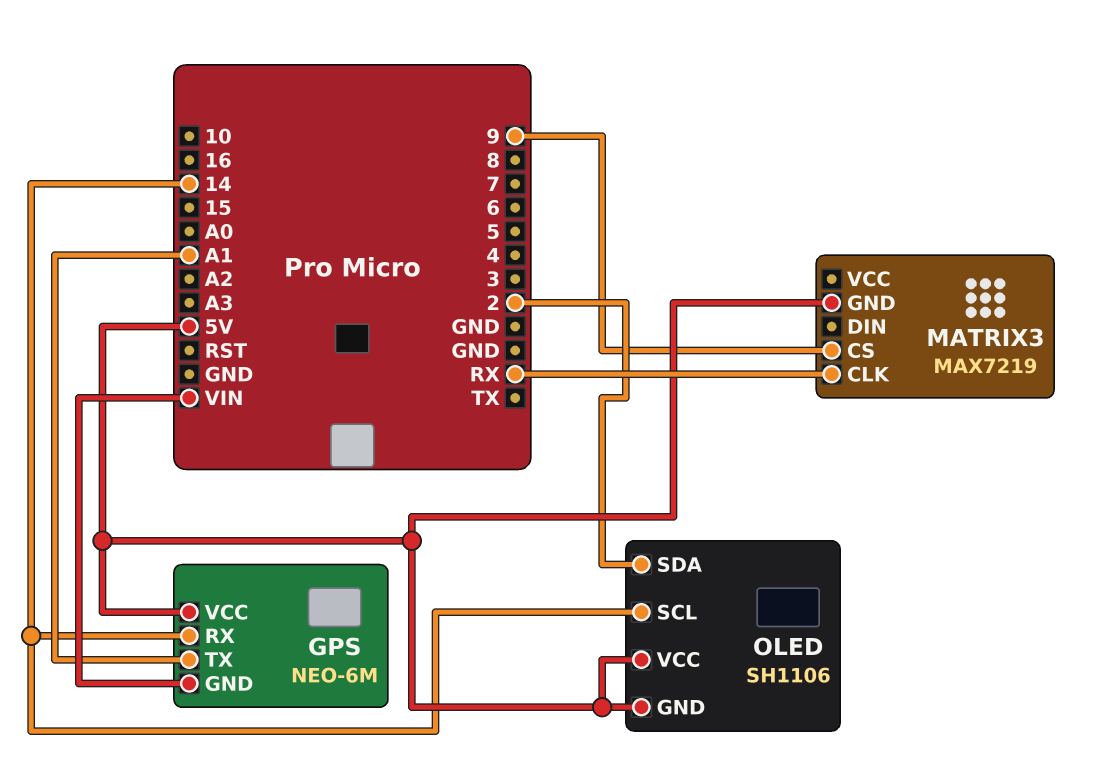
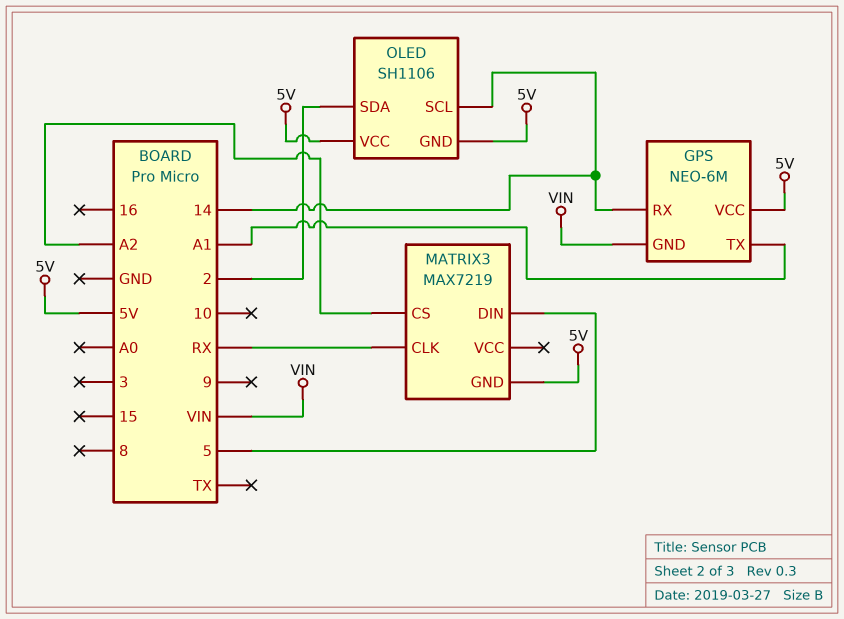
MATRIX3 pin CS: 9 -> A2
MATRIX3 pin DIN: none -> 5

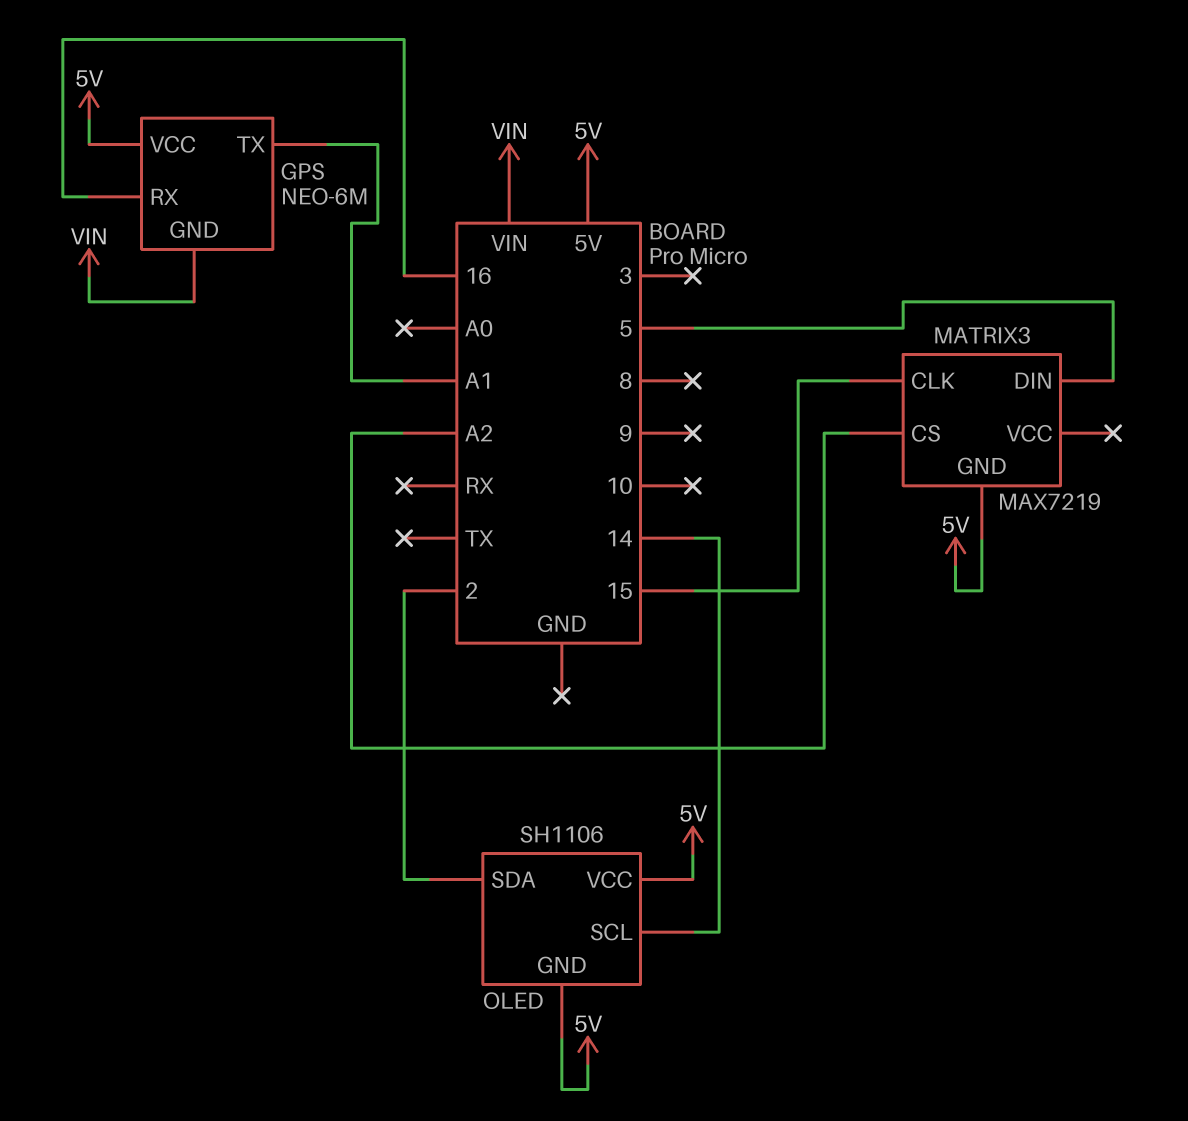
GPS pin RX: 14 -> 16
MATRIX3 pin CLK: RX -> 15

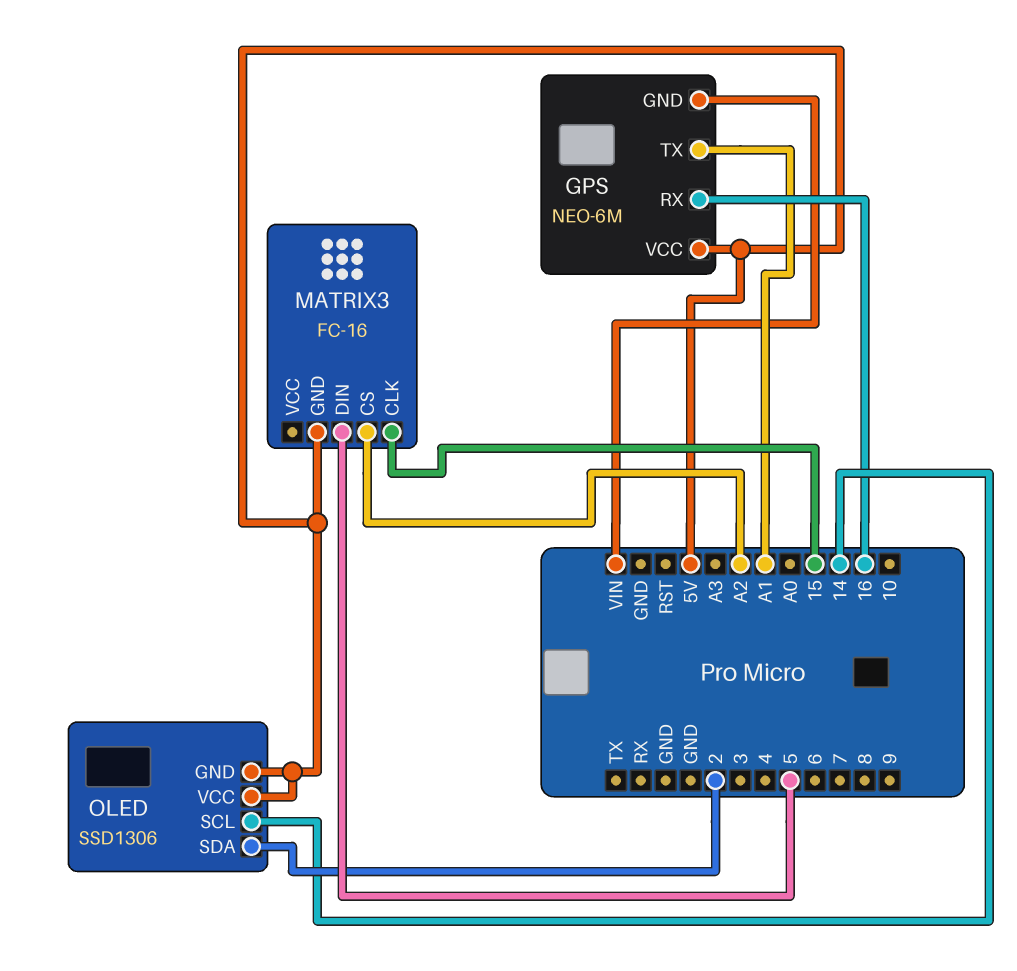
MATRIX3: MAX7219 -> FC-16
OLED: SH1106 -> SSD1306

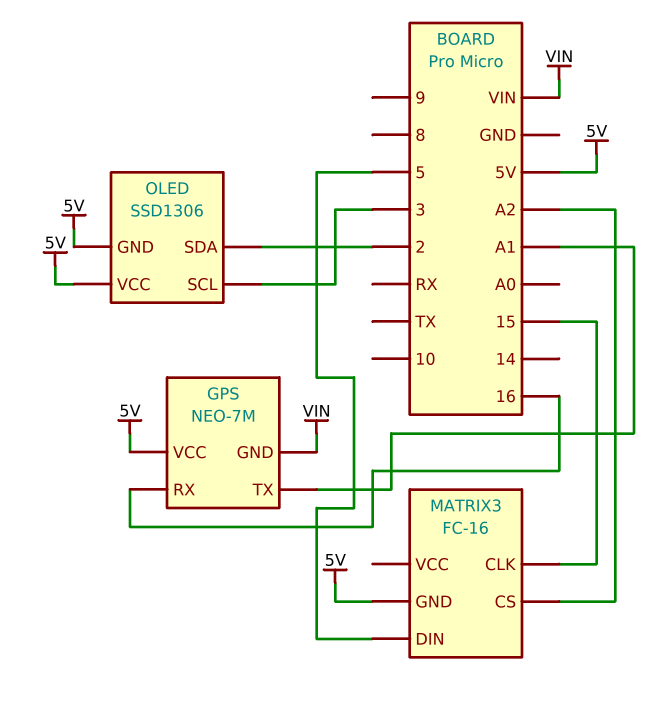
GPS: NEO-6M -> NEO-7M
OLED pin SCL: 14 -> 3

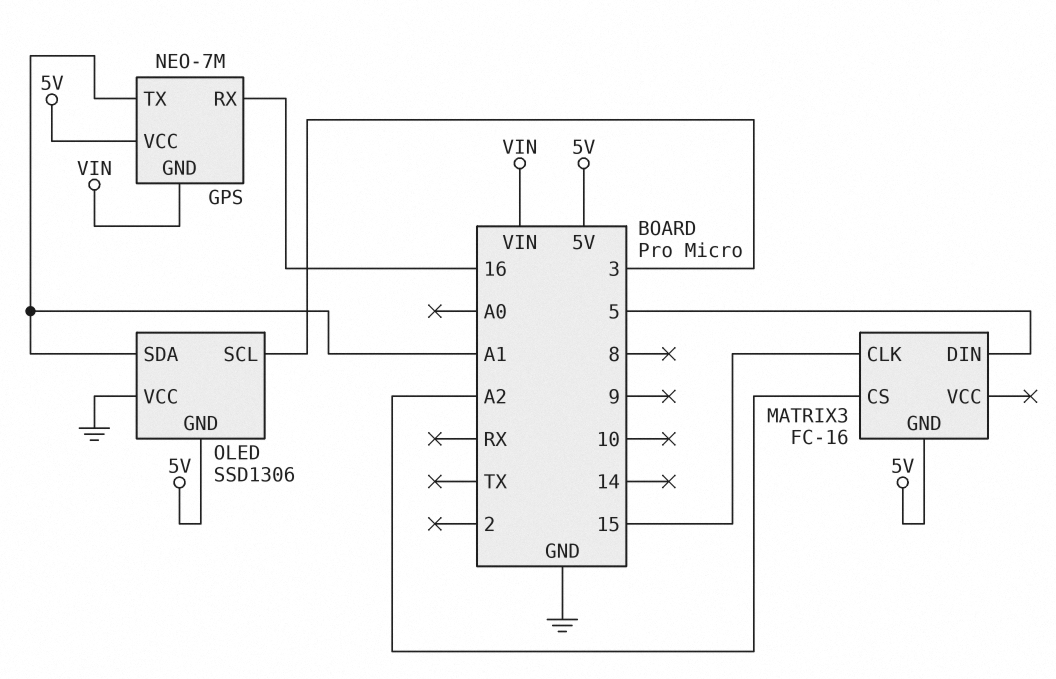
OLED pin SDA: 2 -> A1
OLED pin VCC: 5V -> GND

